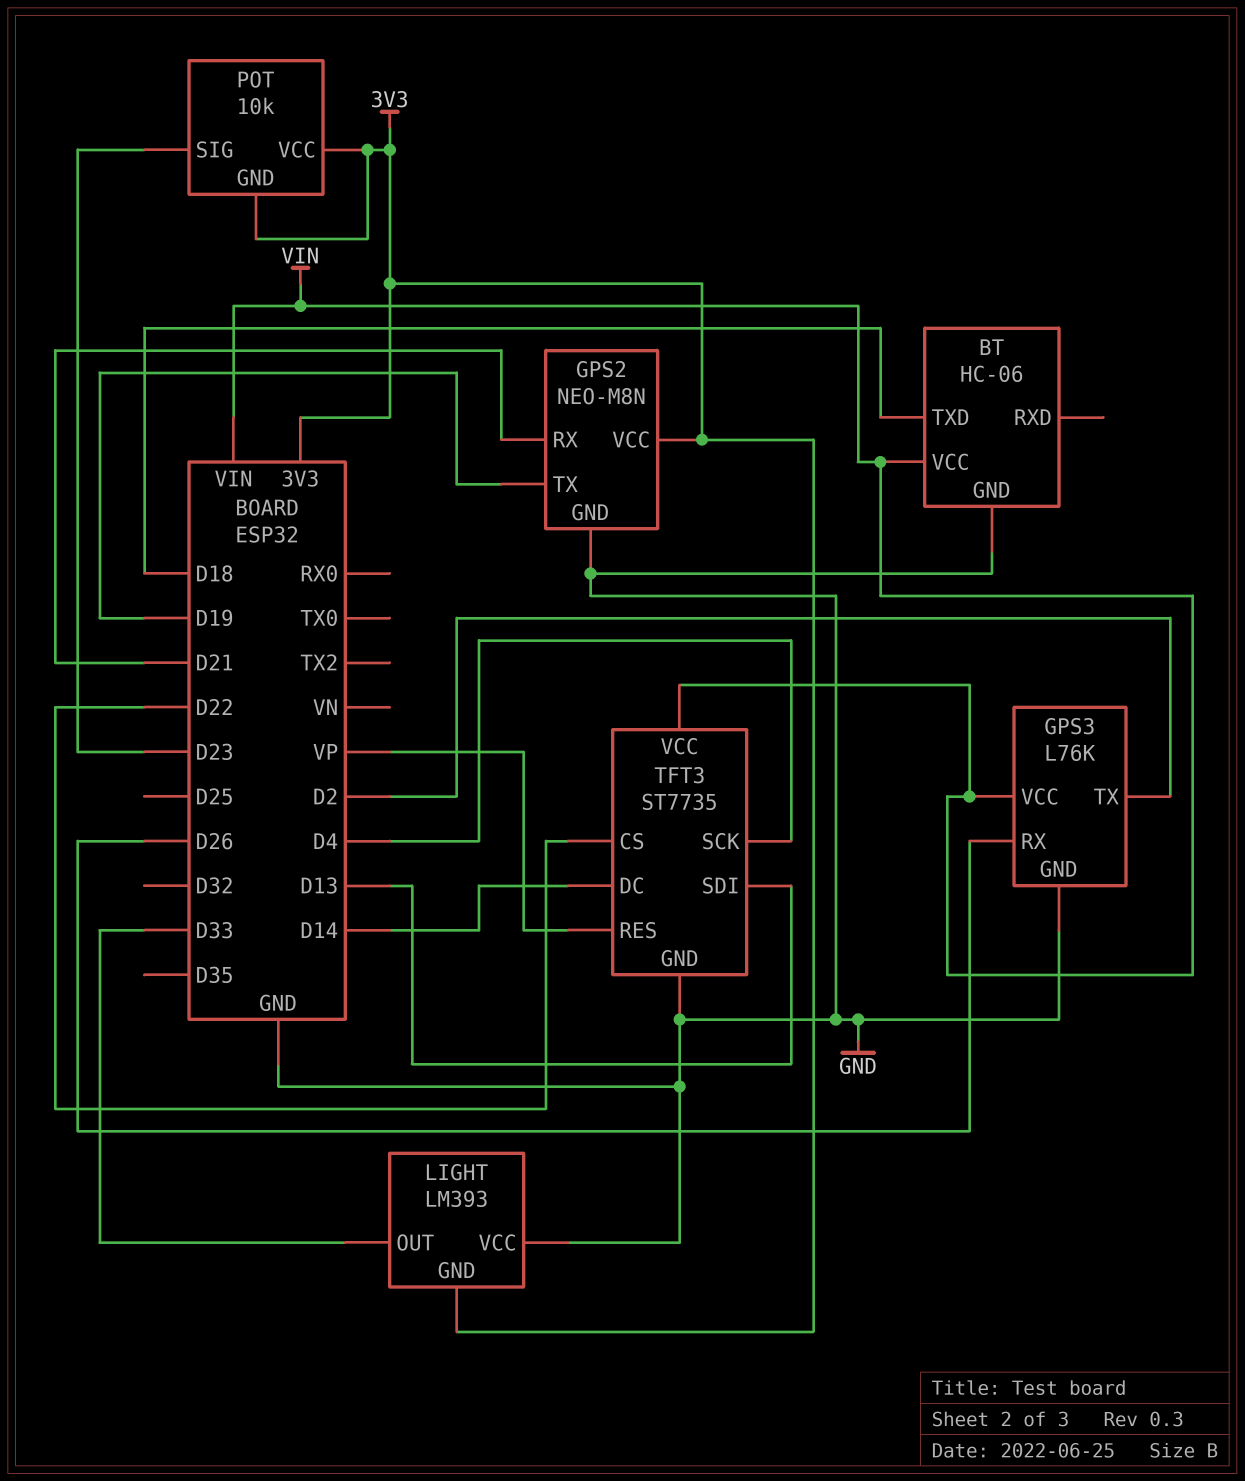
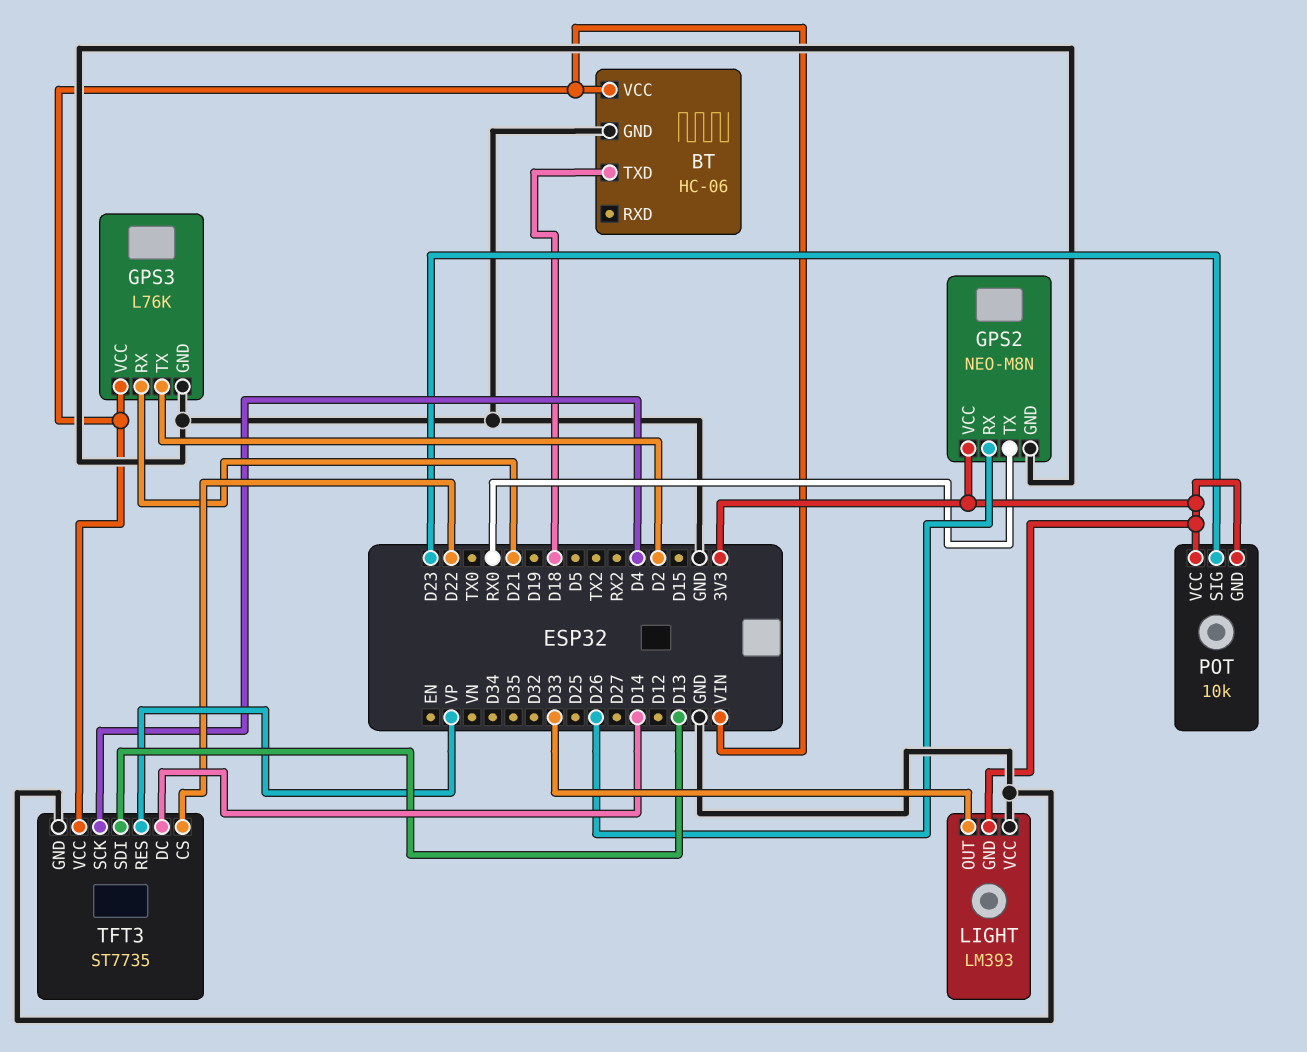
GPS2 pin RX: D21 -> D26
GPS2 pin TX: D19 -> RX0
GPS3 pin RX: D26 -> D21

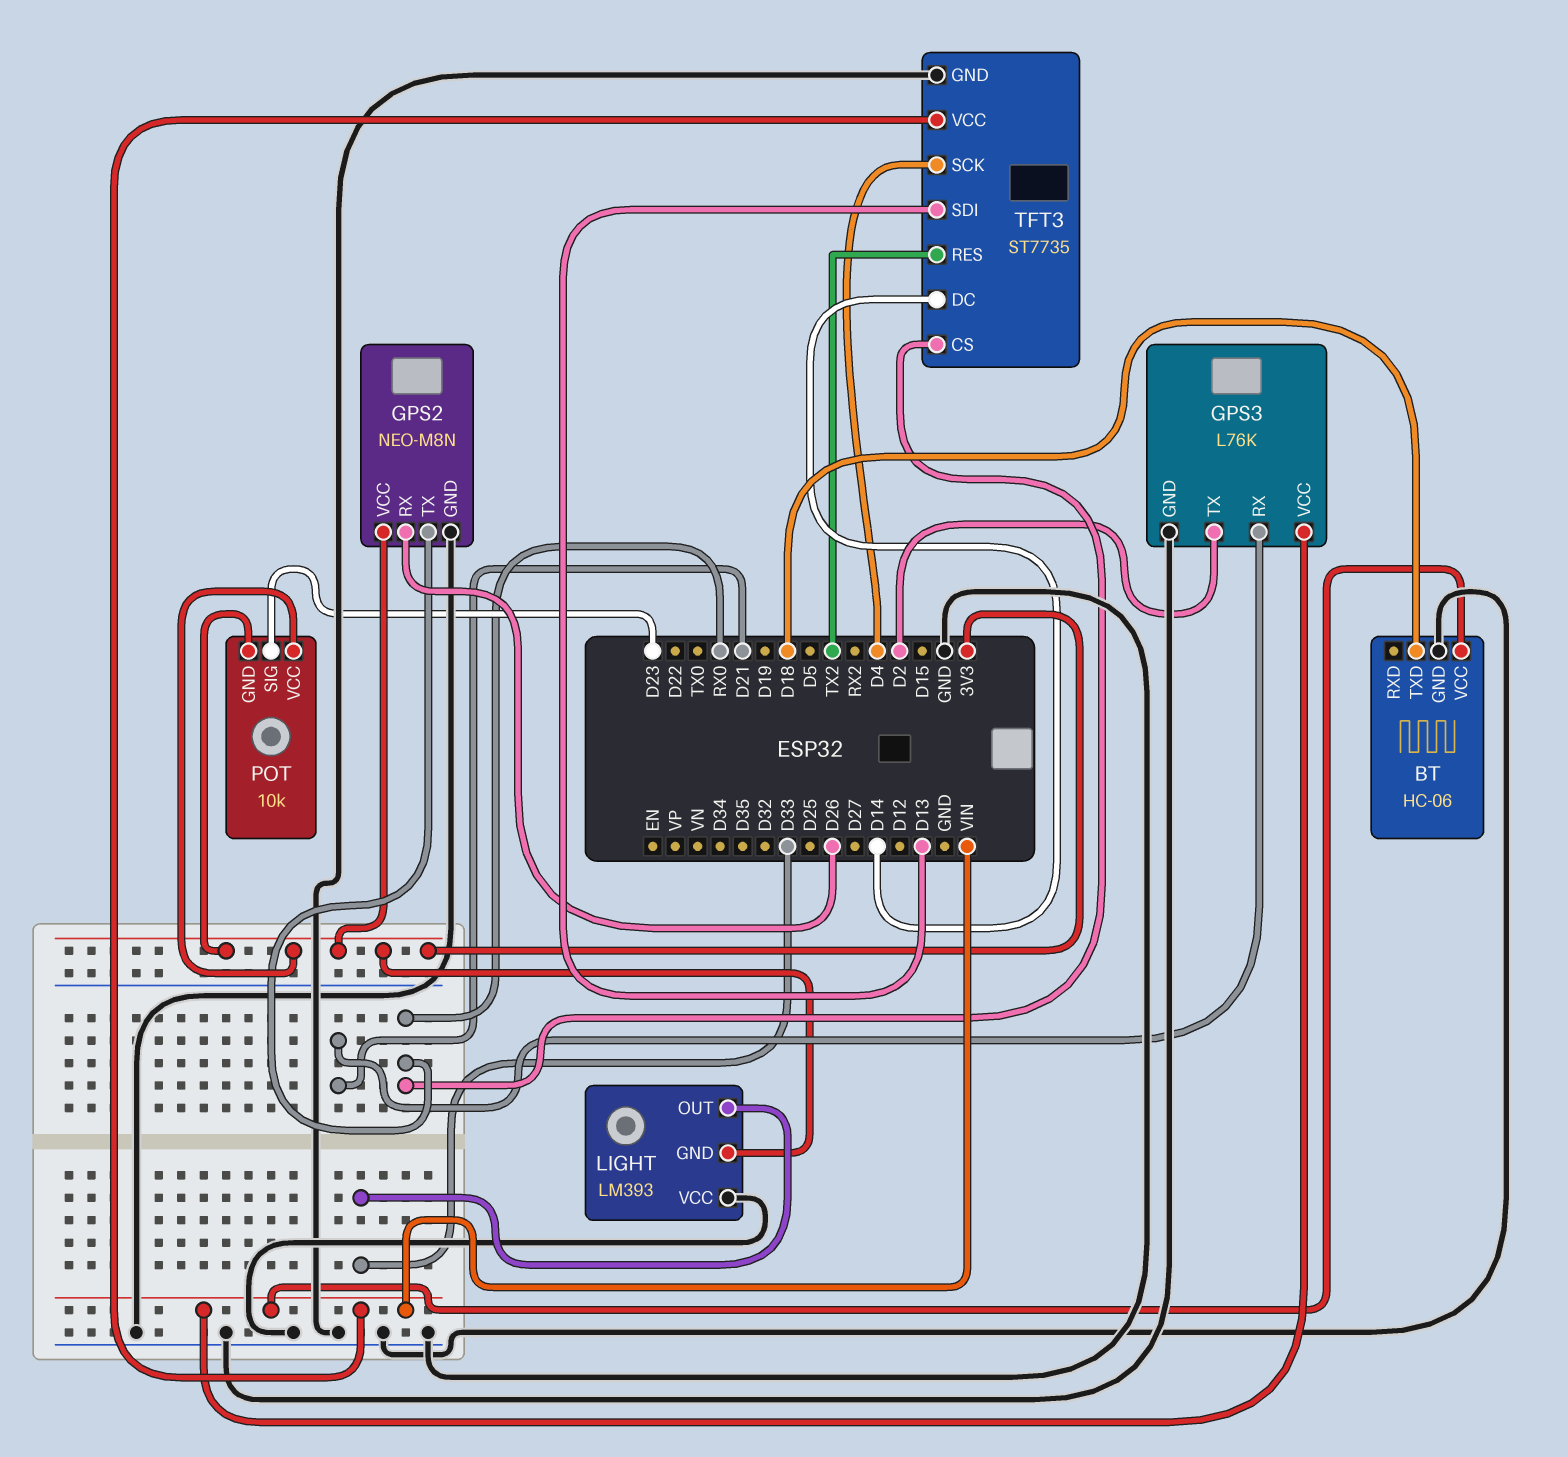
TFT3 pin CS: D22 -> RX0
TFT3 pin RES: VP -> TX2

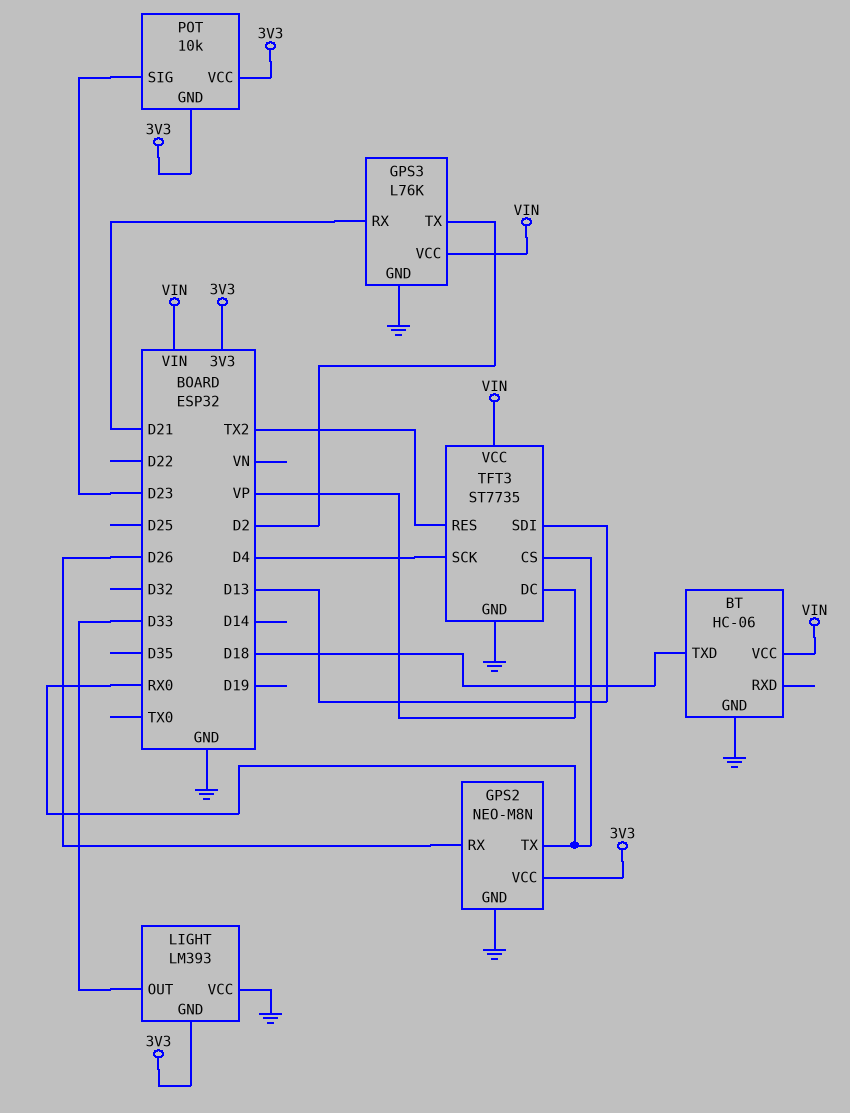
TFT3 pin DC: D14 -> VP

